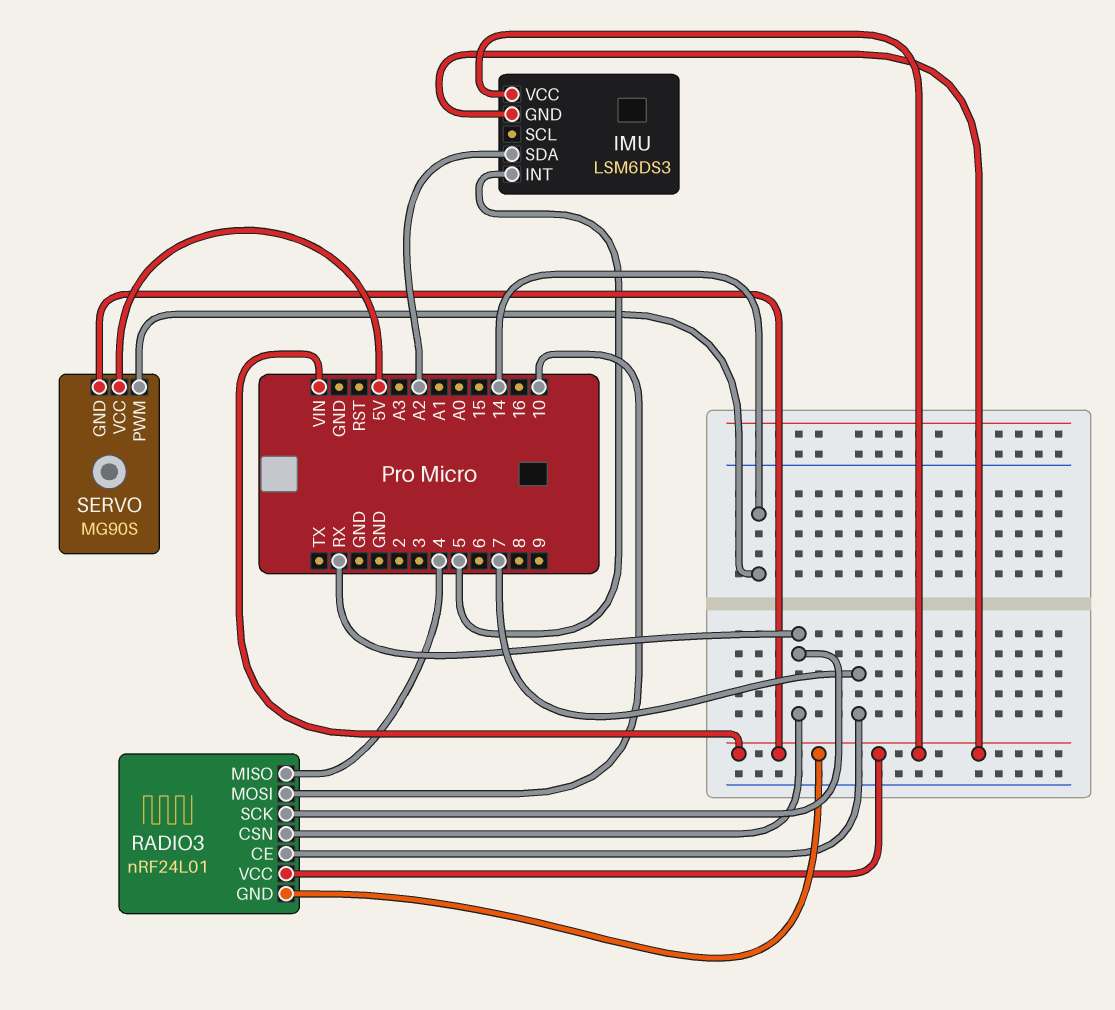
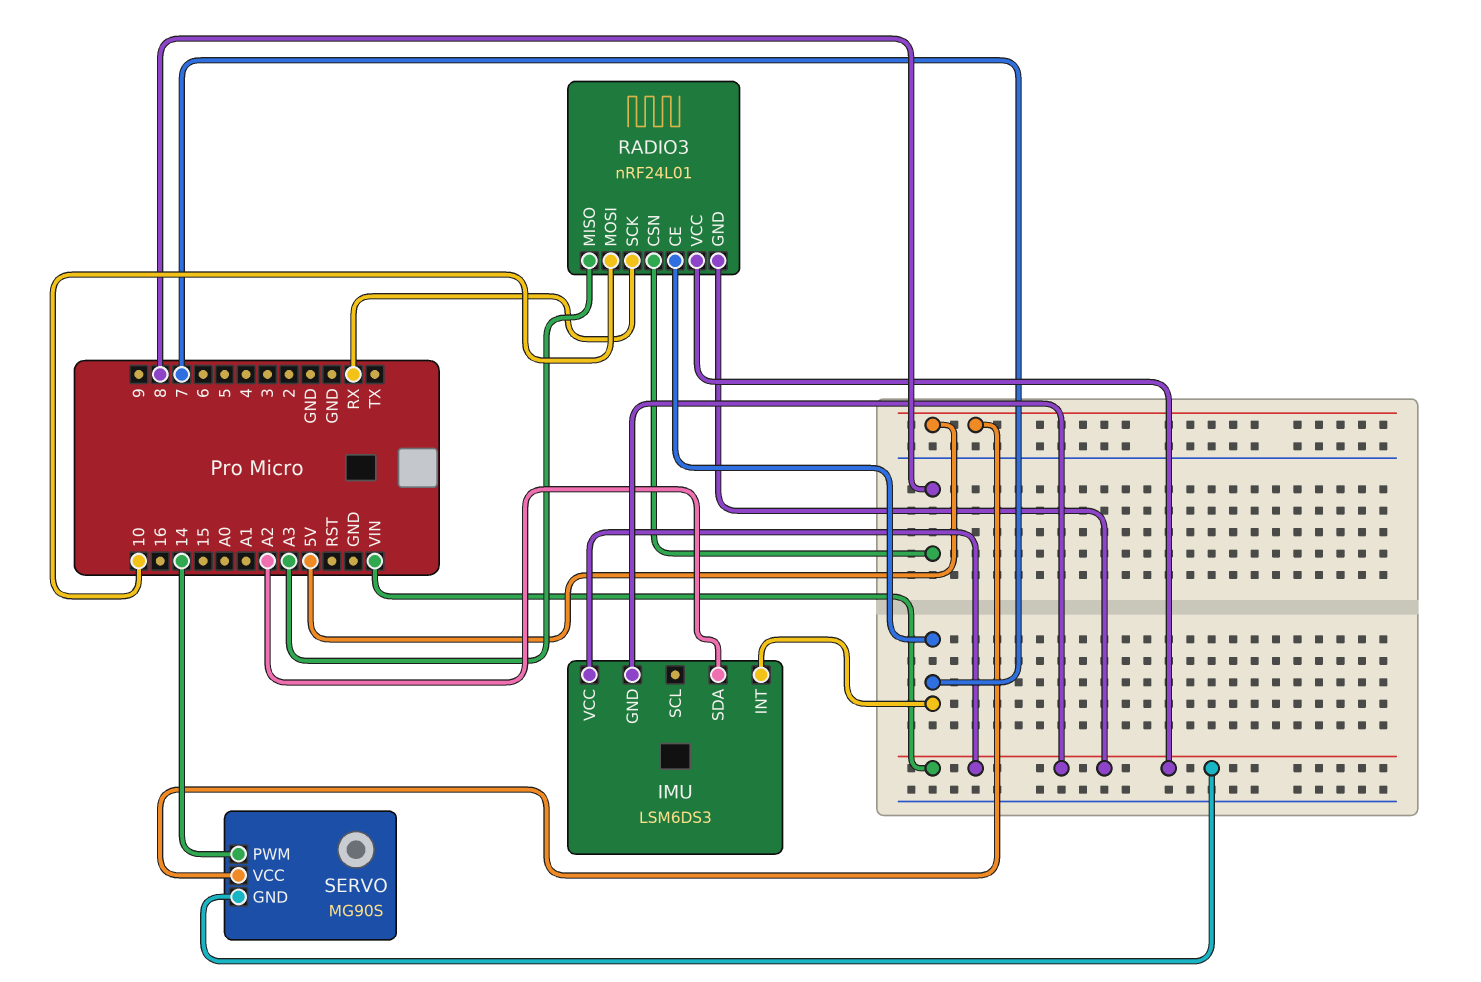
IMU pin INT: 5 -> 7
RADIO3 pin CSN: RX -> 8
RADIO3 pin MISO: 4 -> A3

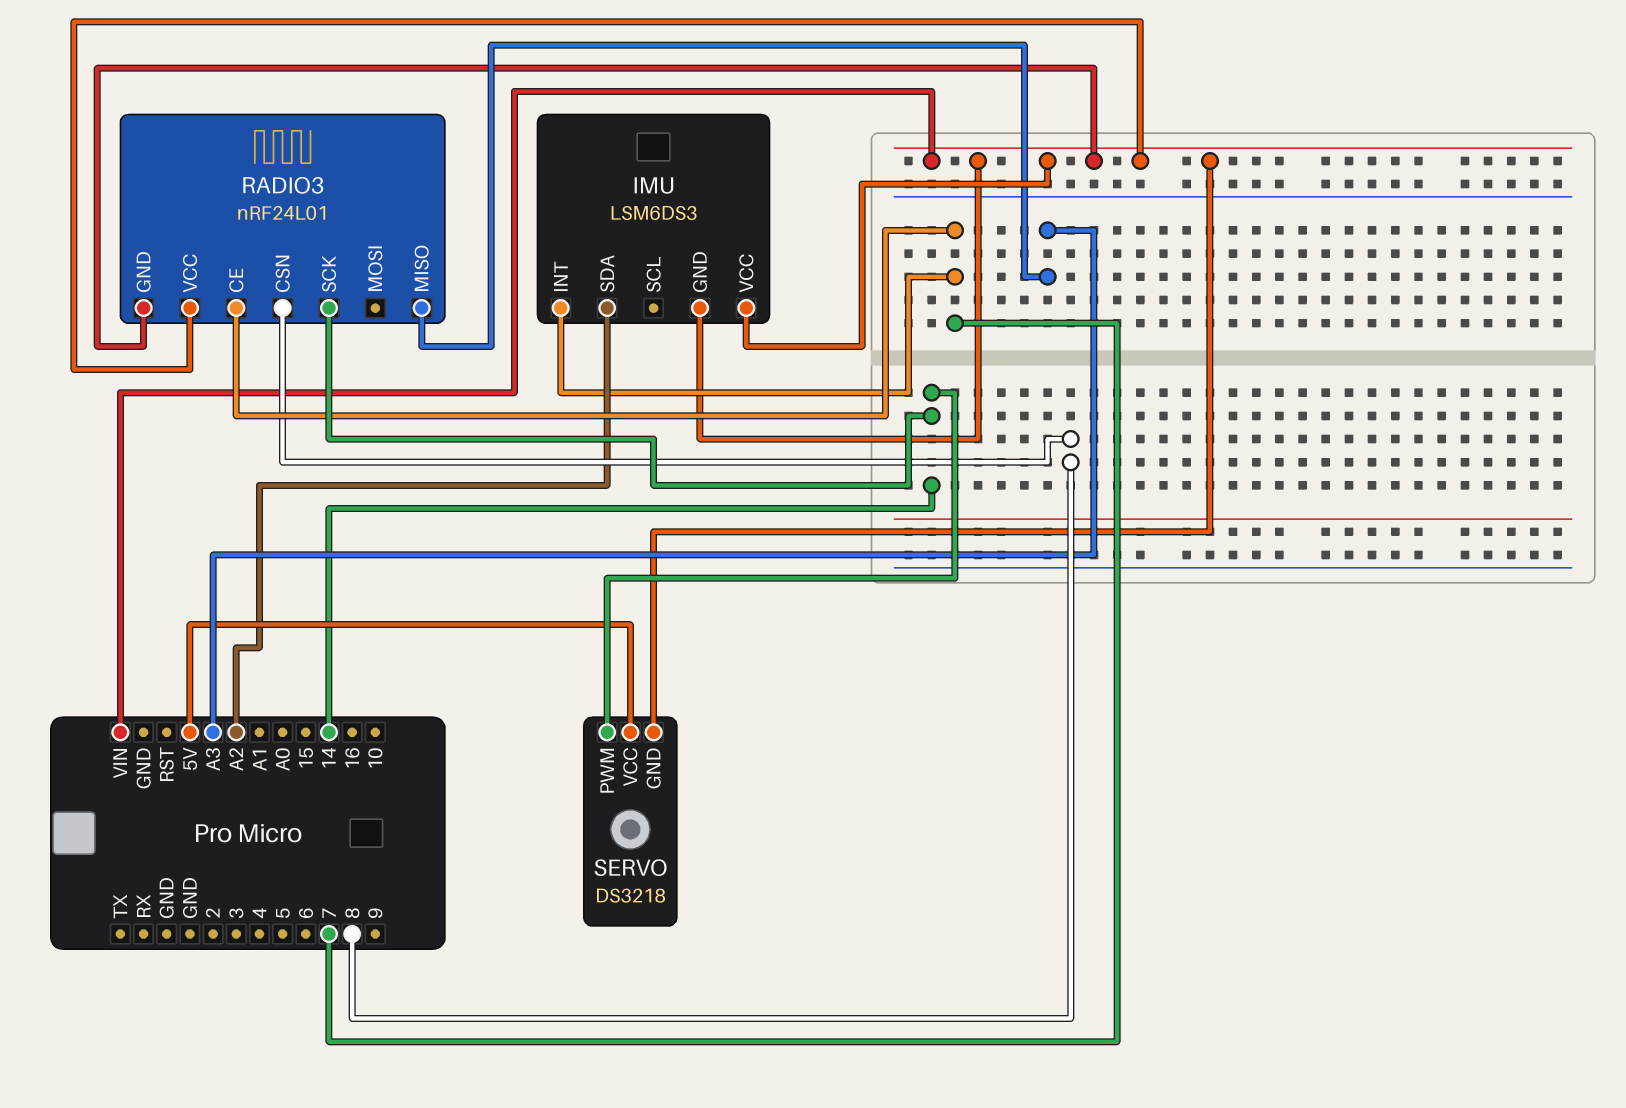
RADIO3 pin MOSI: 10 -> none
RADIO3 pin SCK: RX -> 14
SERVO: MG90S -> DS3218

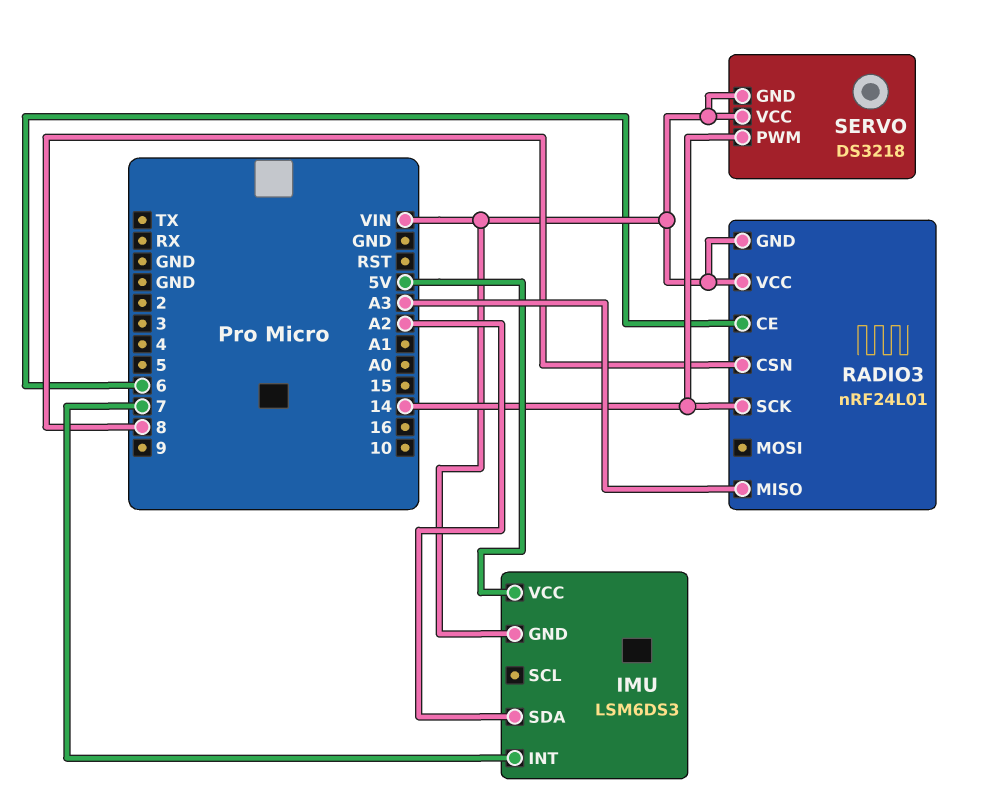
IMU pin VCC: VIN -> 5V
RADIO3 pin CE: 7 -> 6
SERVO pin VCC: 5V -> VIN

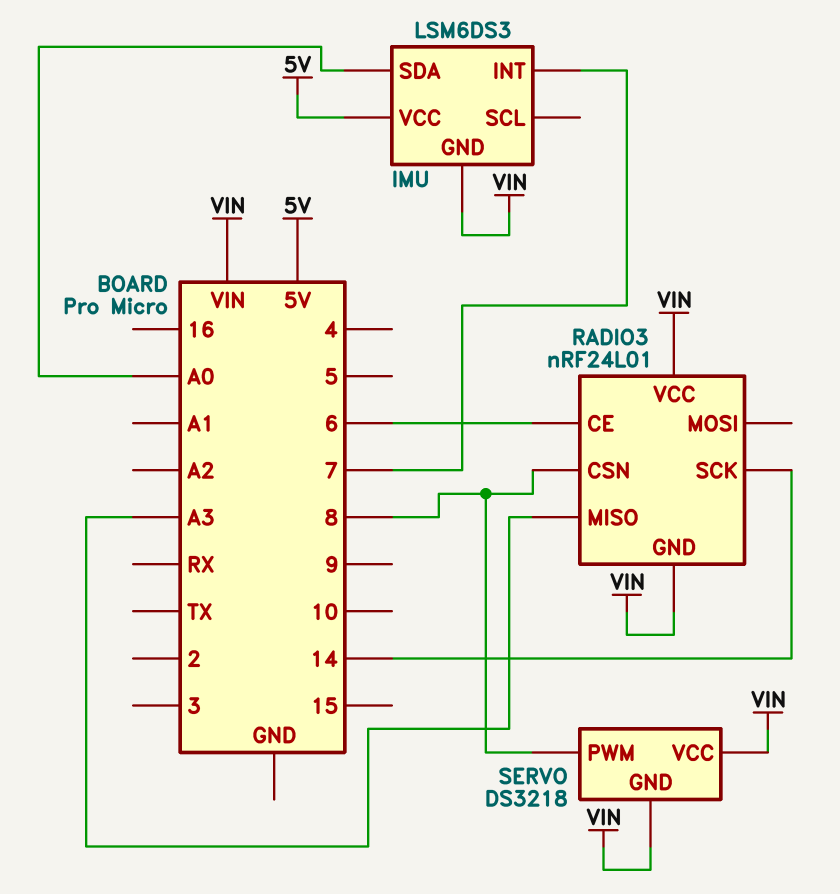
IMU pin SDA: A2 -> A0
SERVO pin PWM: 14 -> 8

